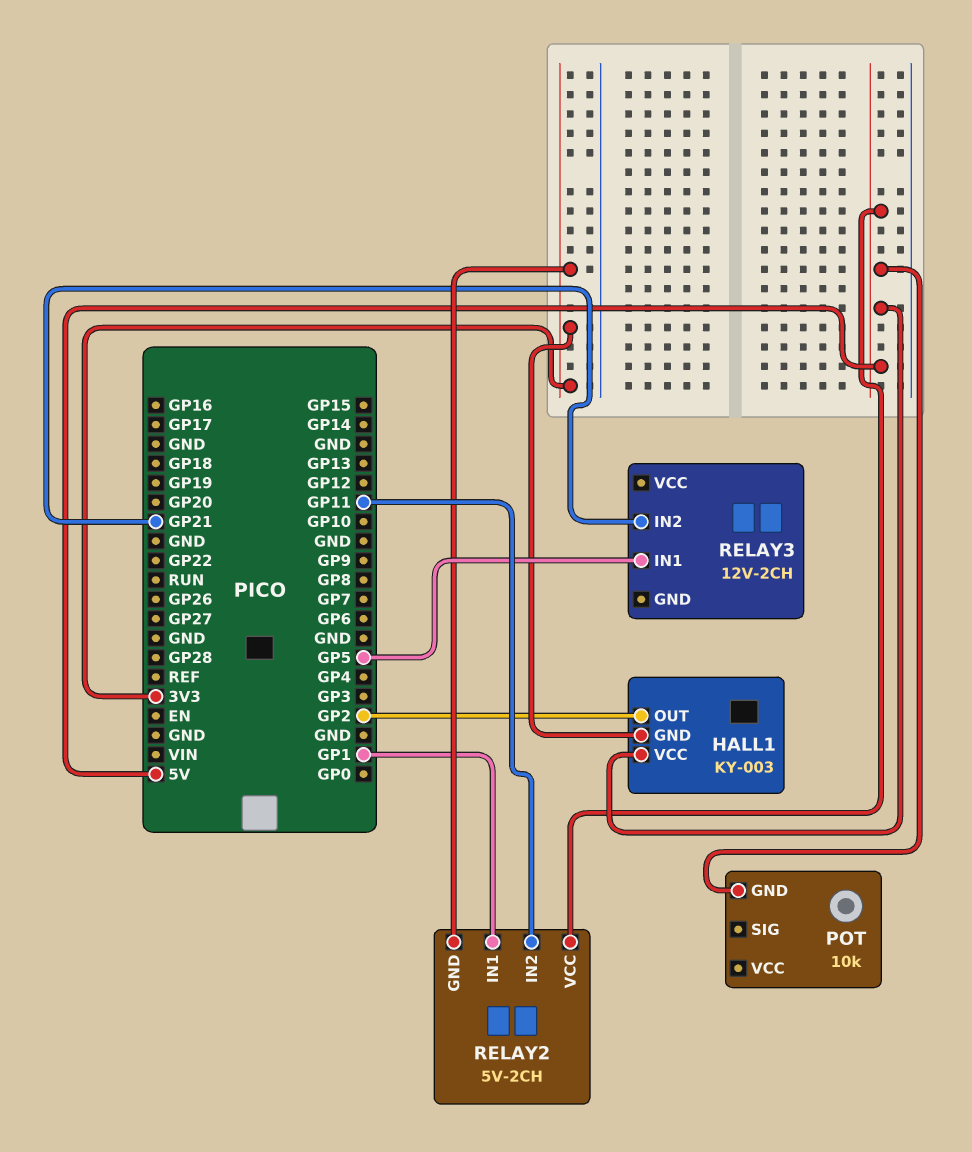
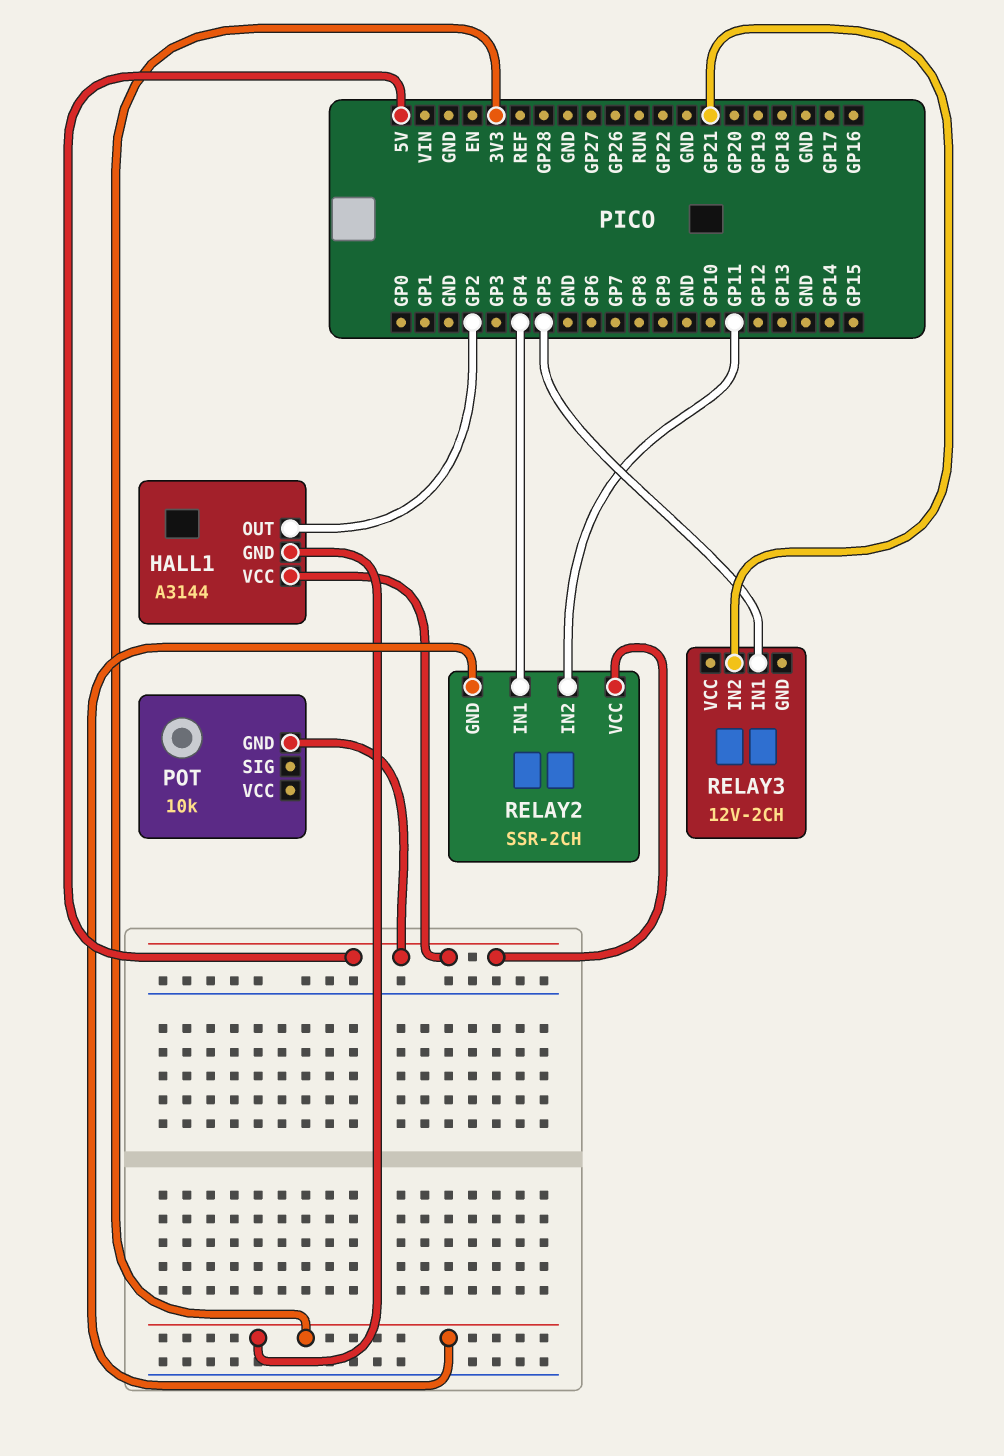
HALL1: KY-003 -> A3144
RELAY2: 5V-2CH -> SSR-2CH
RELAY2 pin IN1: GP1 -> GP4

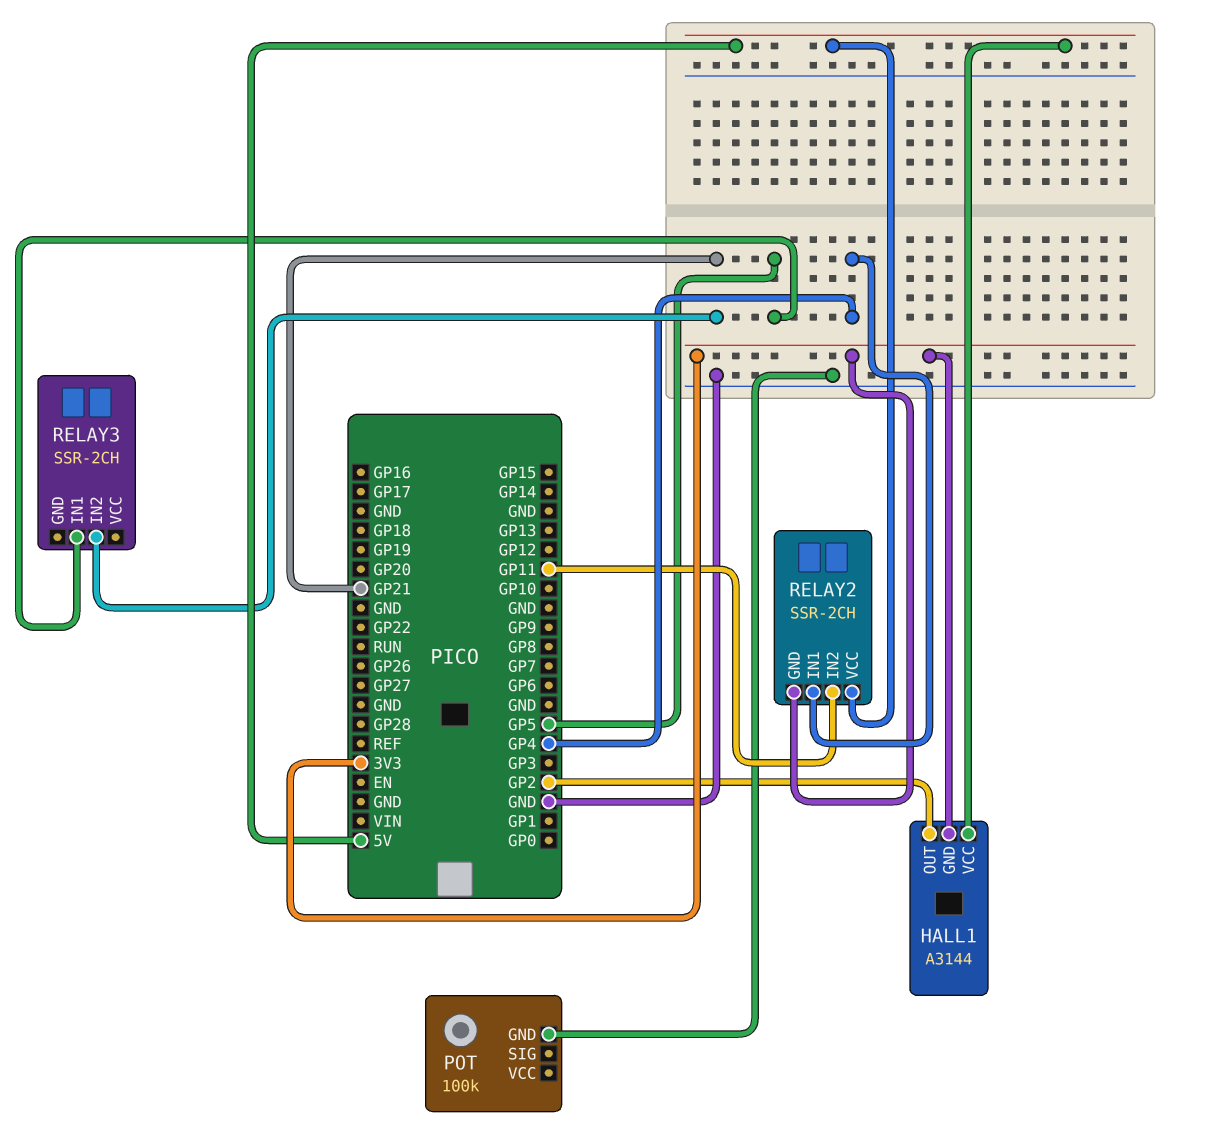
POT: 10k -> 100k
POT pin GND: 5V -> GND
RELAY3: 12V-2CH -> SSR-2CH

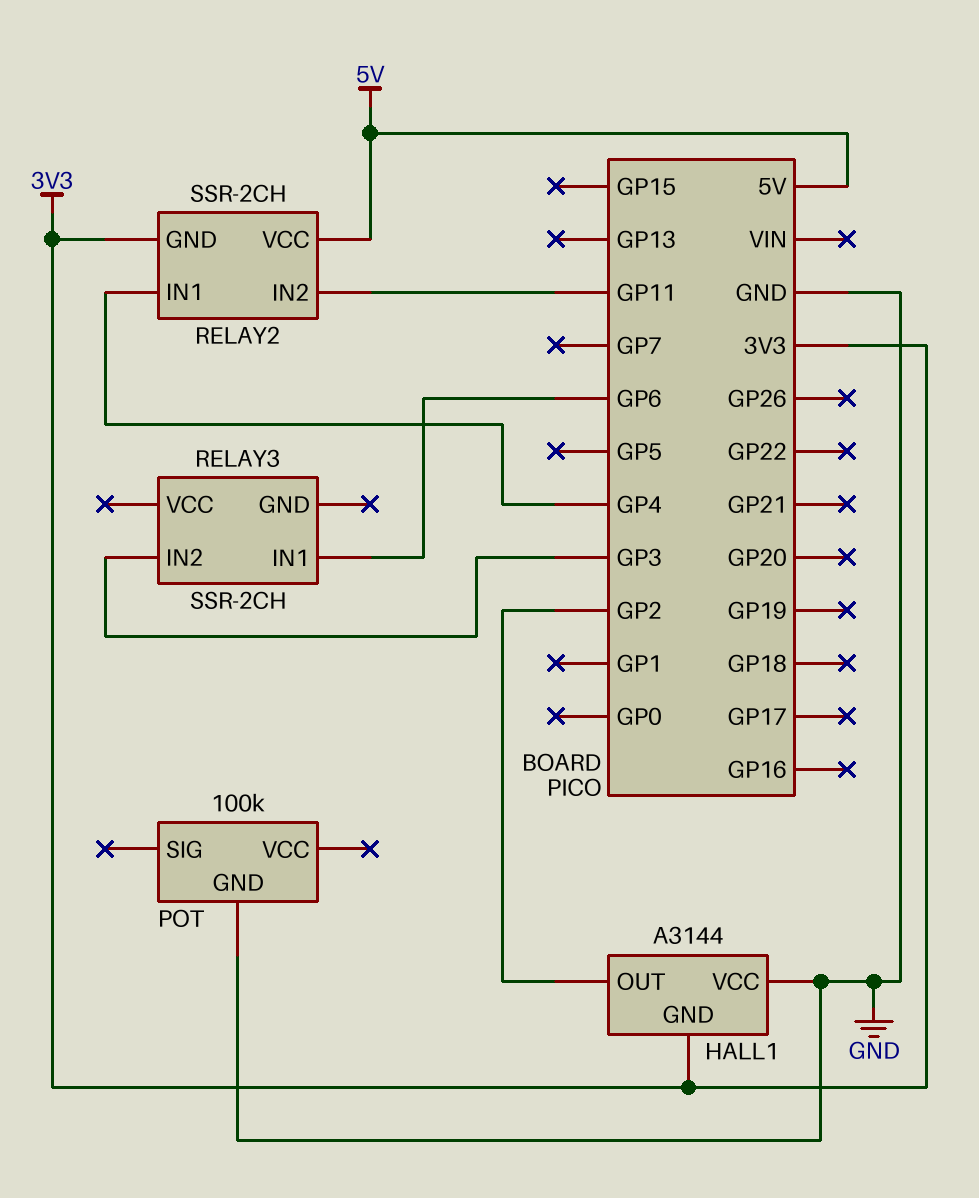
HALL1 pin VCC: 5V -> GND
RELAY3 pin IN1: GP5 -> GP6
RELAY3 pin IN2: GP21 -> GP3

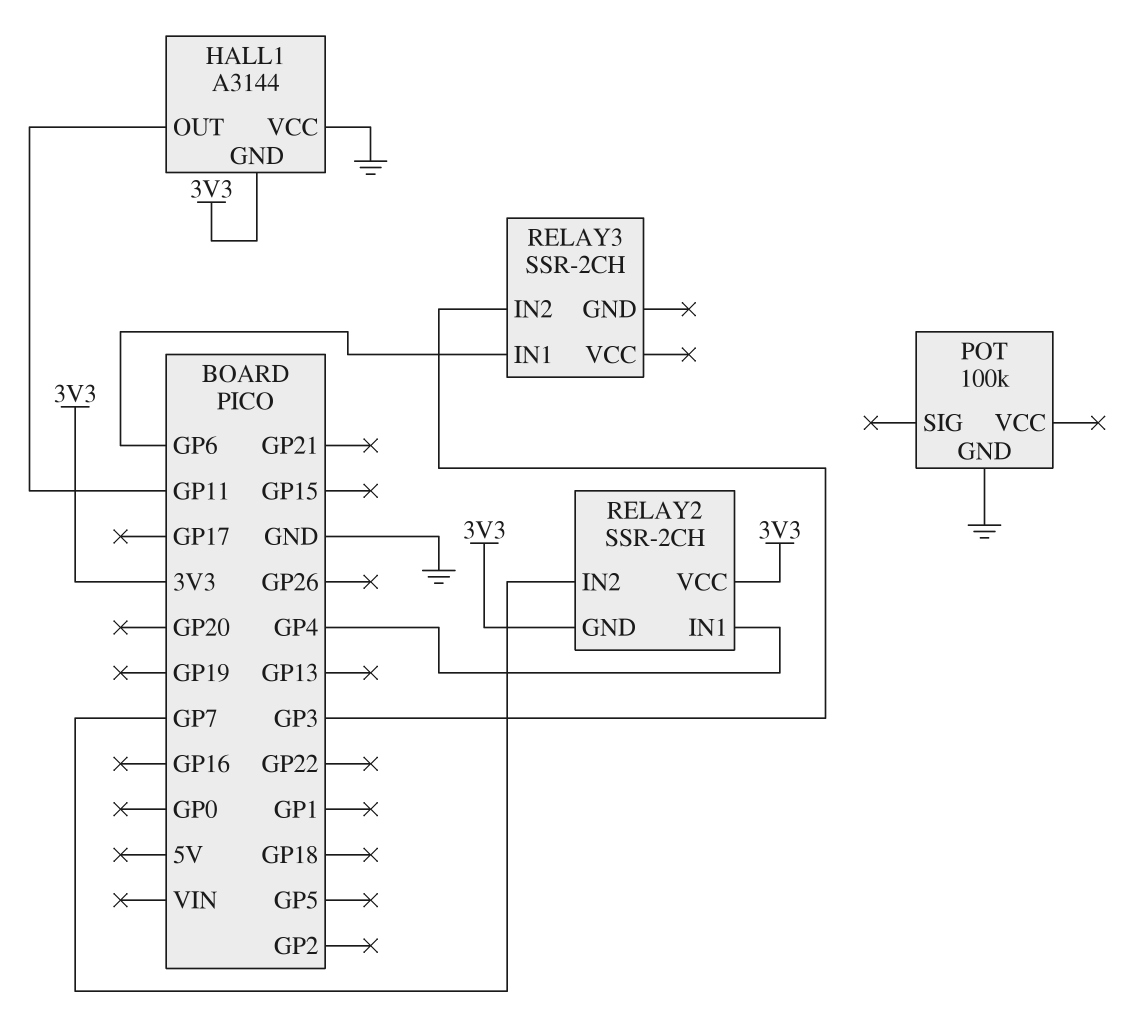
HALL1 pin OUT: GP2 -> GP11
RELAY2 pin IN2: GP11 -> GP7
RELAY2 pin VCC: 5V -> 3V3

